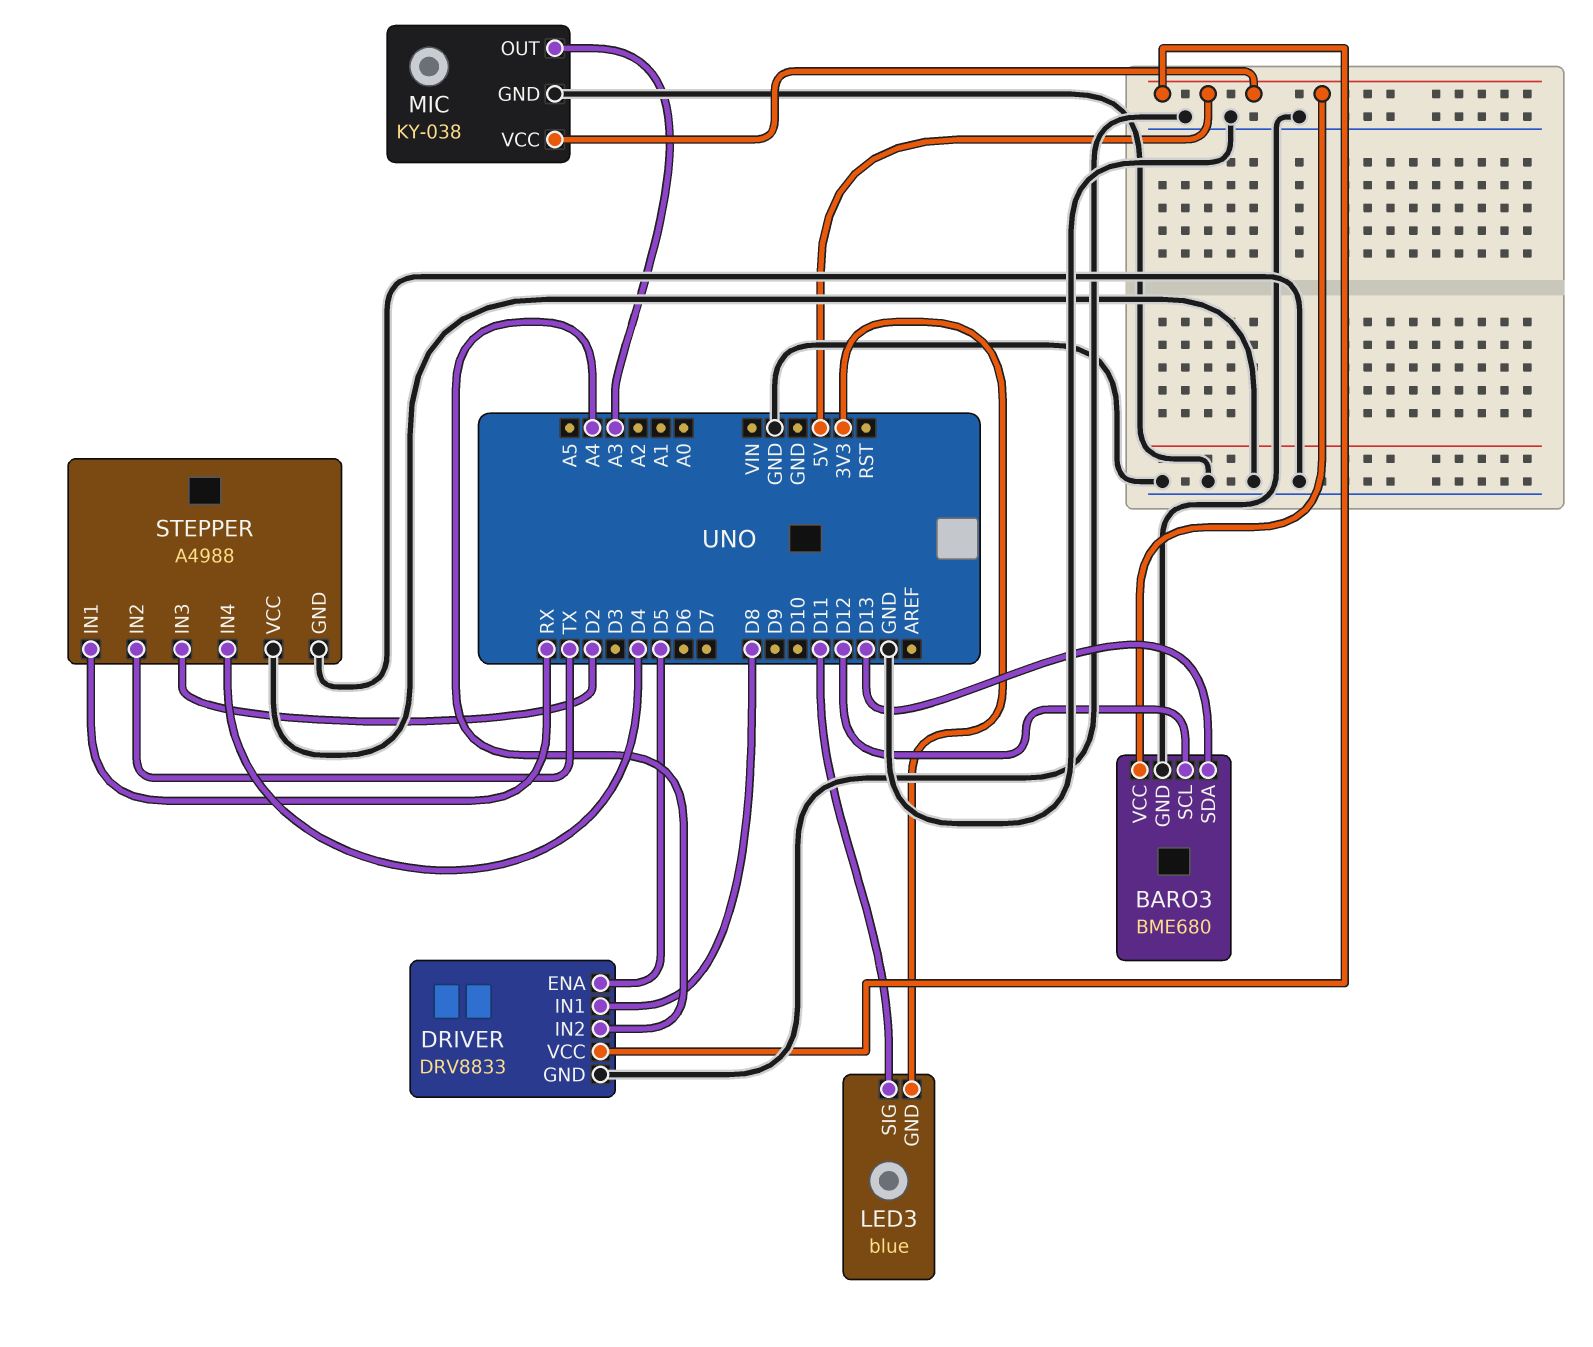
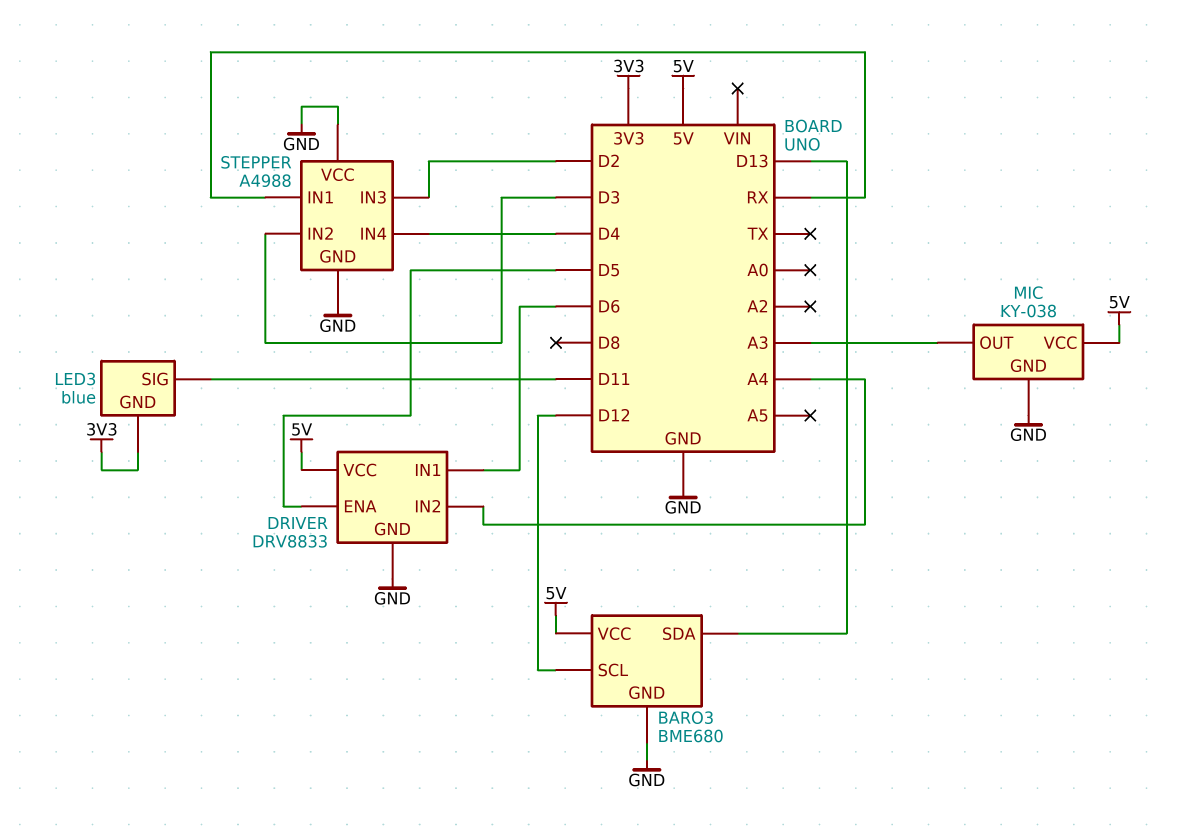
DRIVER pin IN1: D8 -> D6
STEPPER pin IN2: TX -> D3

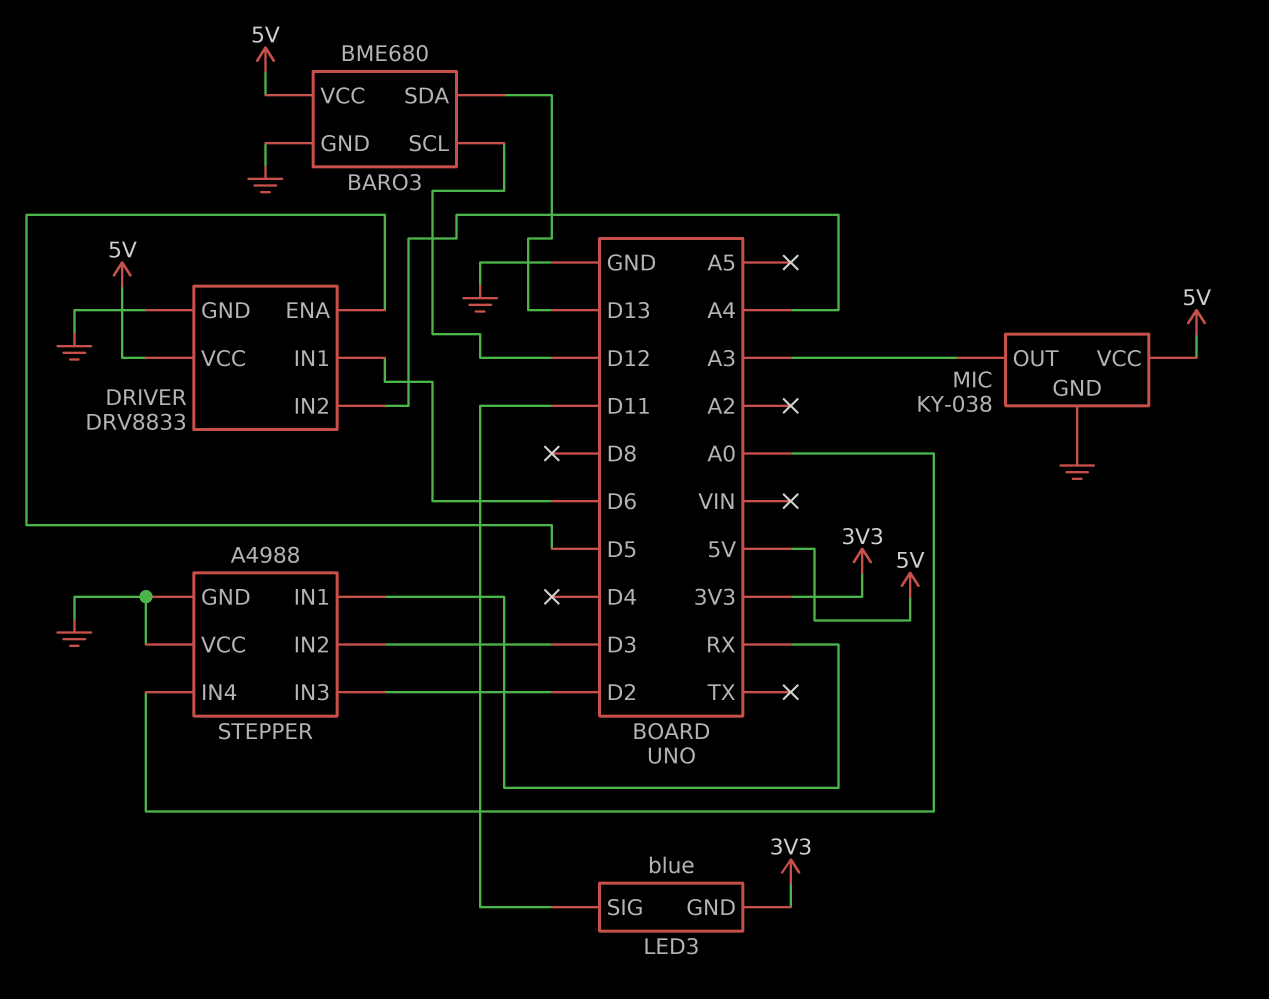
STEPPER pin IN4: D4 -> A0

